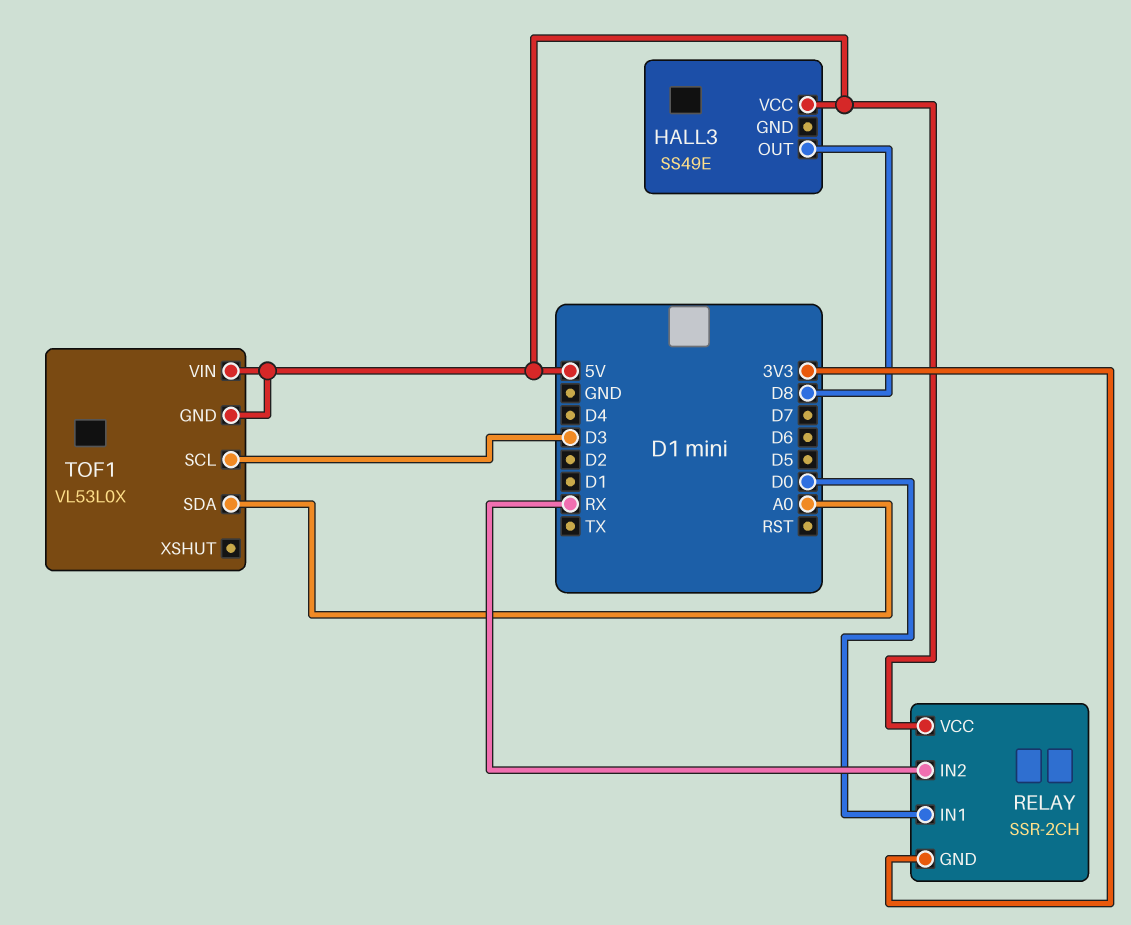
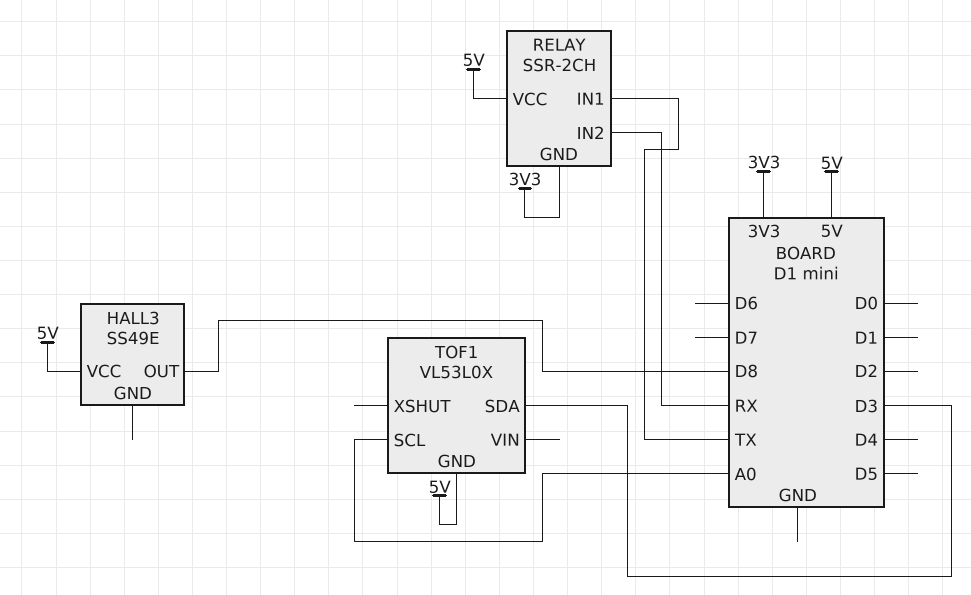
RELAY pin IN1: D0 -> TX
TOF1 pin SCL: D3 -> A0
TOF1 pin SDA: A0 -> D3
TOF1 pin VIN: 5V -> none

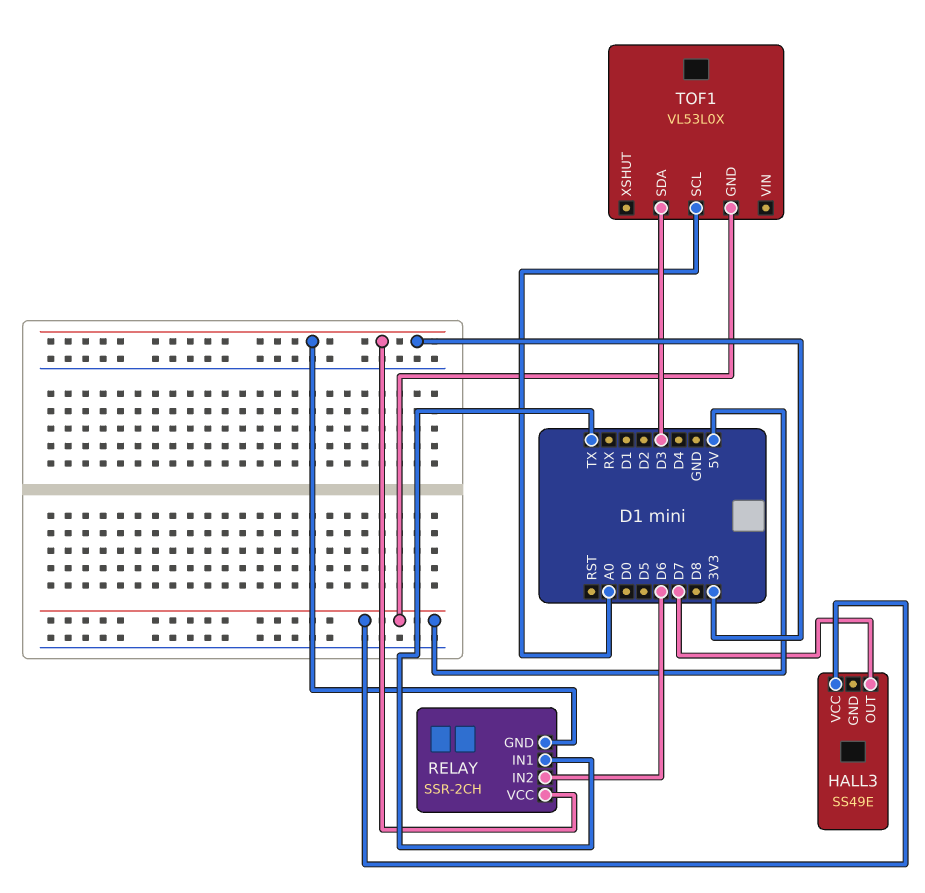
HALL3 pin OUT: D8 -> D7
RELAY pin IN2: RX -> D6
RELAY pin VCC: 5V -> 3V3

